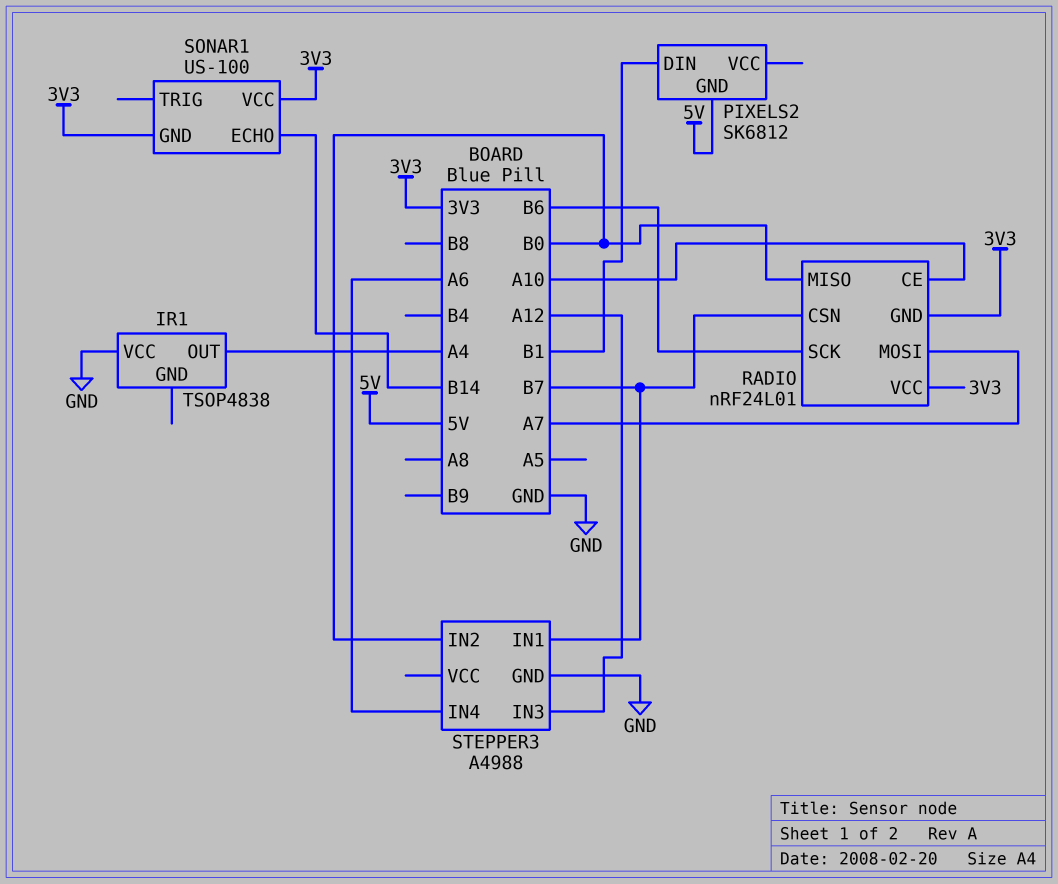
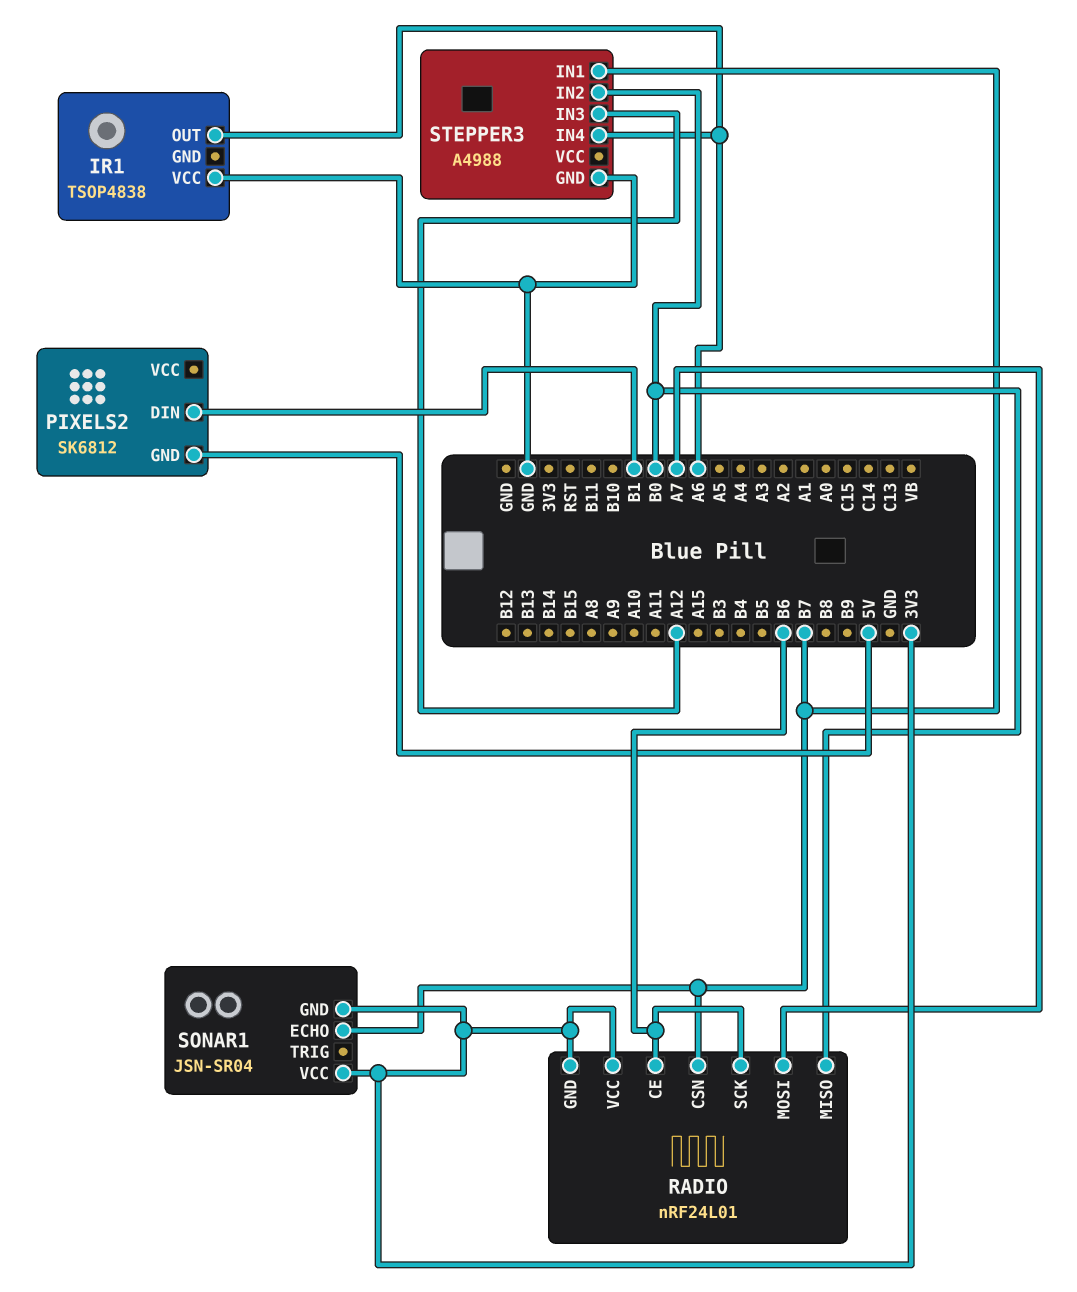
IR1 pin OUT: A4 -> A6
RADIO pin CE: A10 -> B6
SONAR1: US-100 -> JSN-SR04
SONAR1 pin ECHO: B14 -> B7

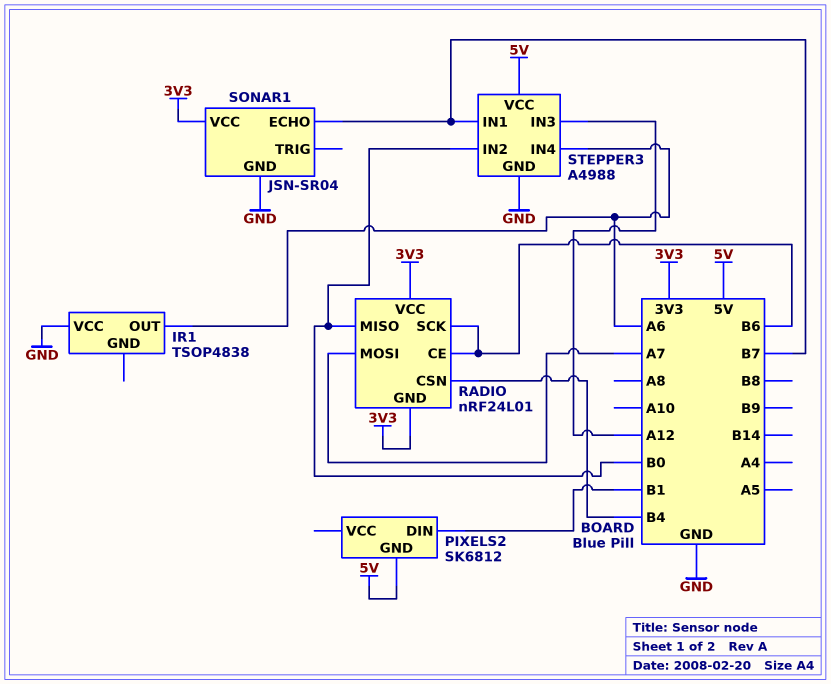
RADIO pin CSN: B7 -> B4
SONAR1 pin GND: 3V3 -> GND
STEPPER3 pin VCC: none -> 5V

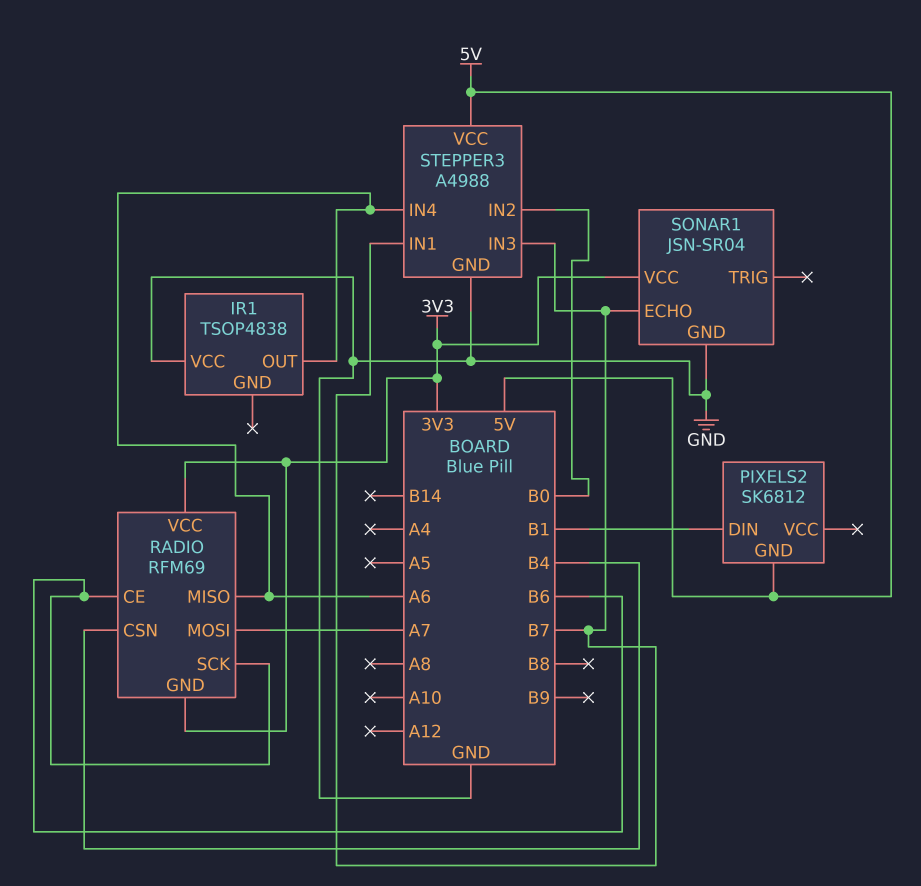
RADIO: nRF24L01 -> RFM69
RADIO pin MISO: B0 -> A6
STEPPER3 pin IN3: A12 -> B7

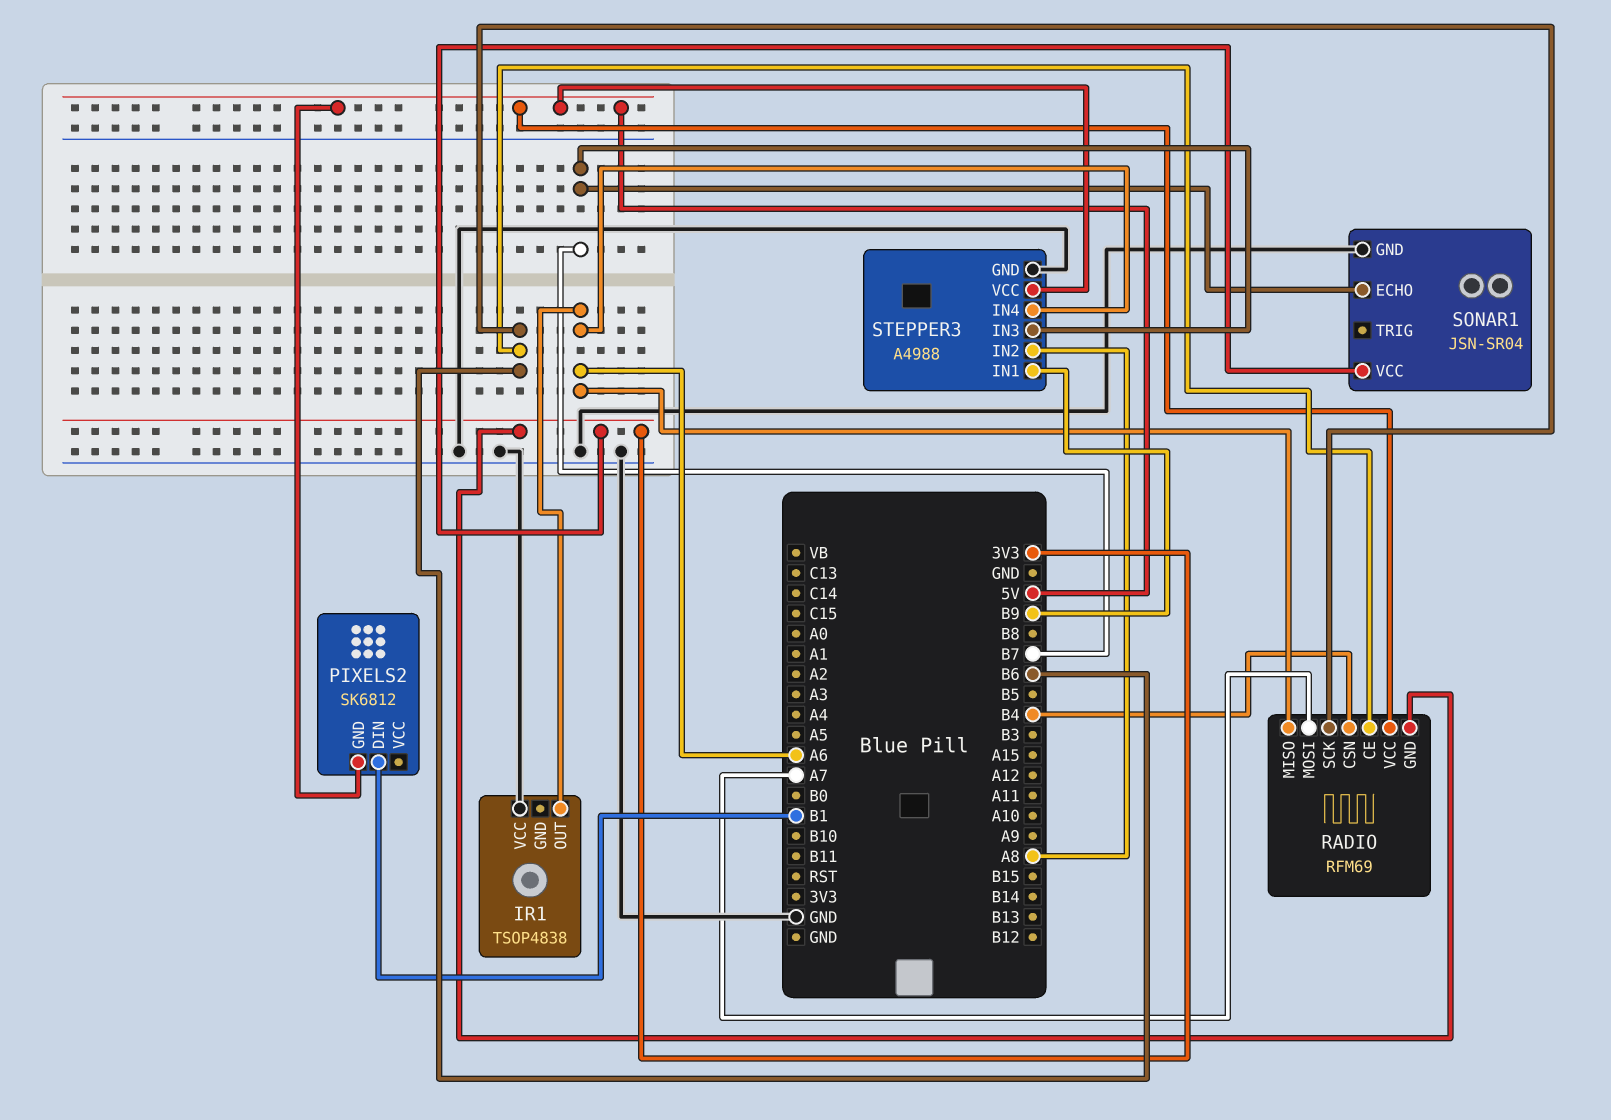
RADIO pin VCC: 3V3 -> 5V
STEPPER3 pin IN1: B7 -> B9
STEPPER3 pin IN2: B0 -> A8

